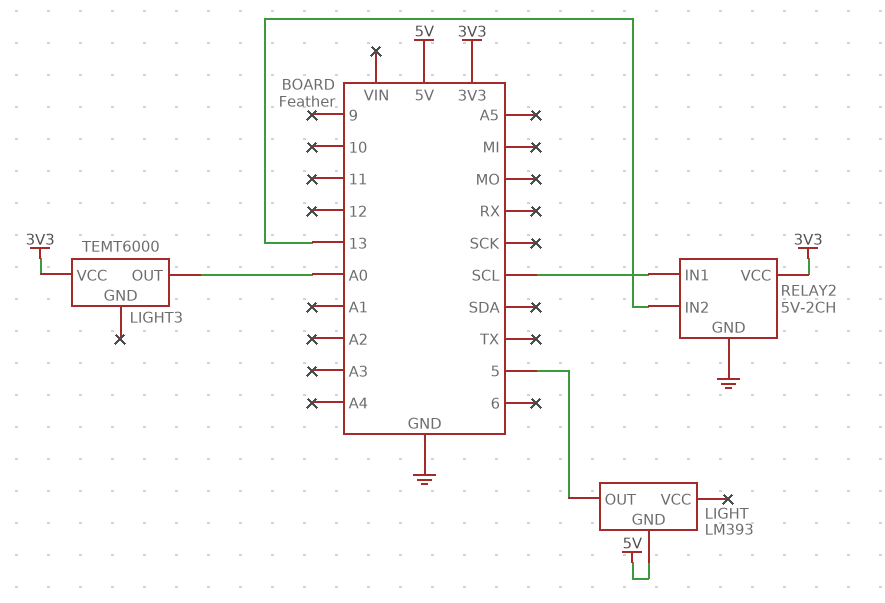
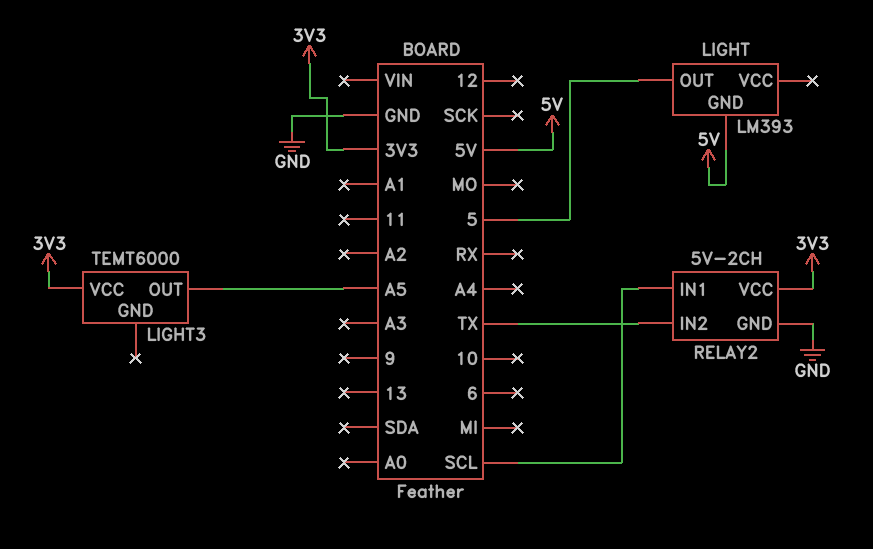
LIGHT3 pin OUT: A0 -> A5
RELAY2 pin IN2: 13 -> TX

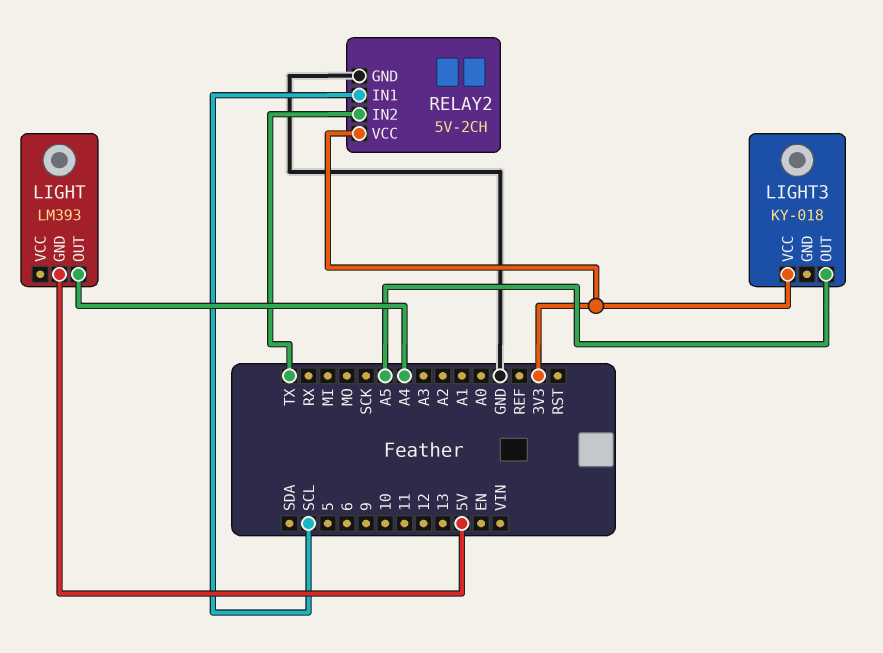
LIGHT pin OUT: 5 -> A4
LIGHT3: TEMT6000 -> KY-018

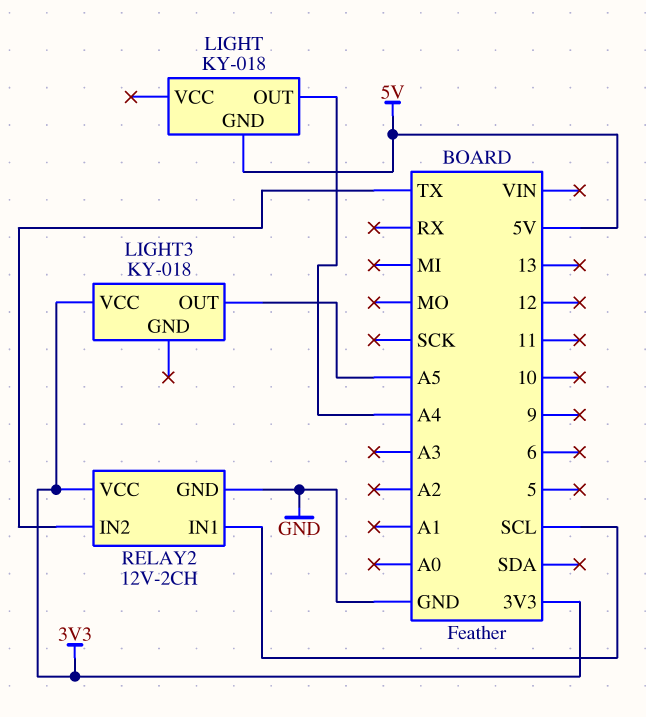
LIGHT: LM393 -> KY-018
RELAY2: 5V-2CH -> 12V-2CH

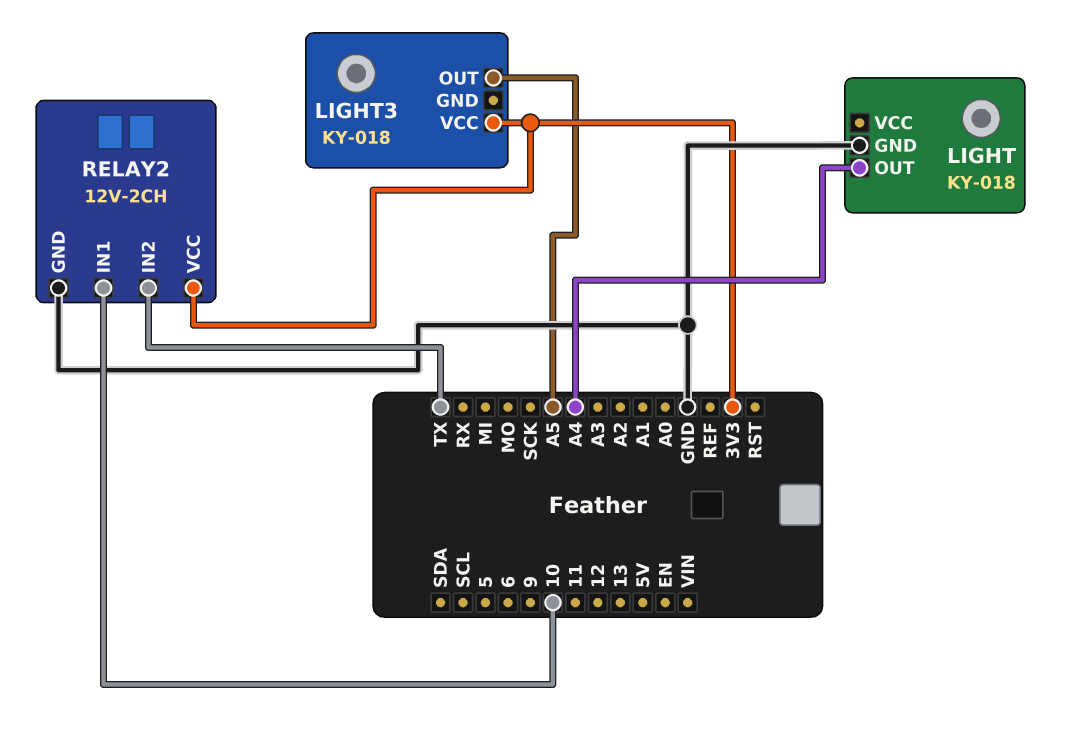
LIGHT pin GND: 5V -> GND
RELAY2 pin IN1: SCL -> 10

